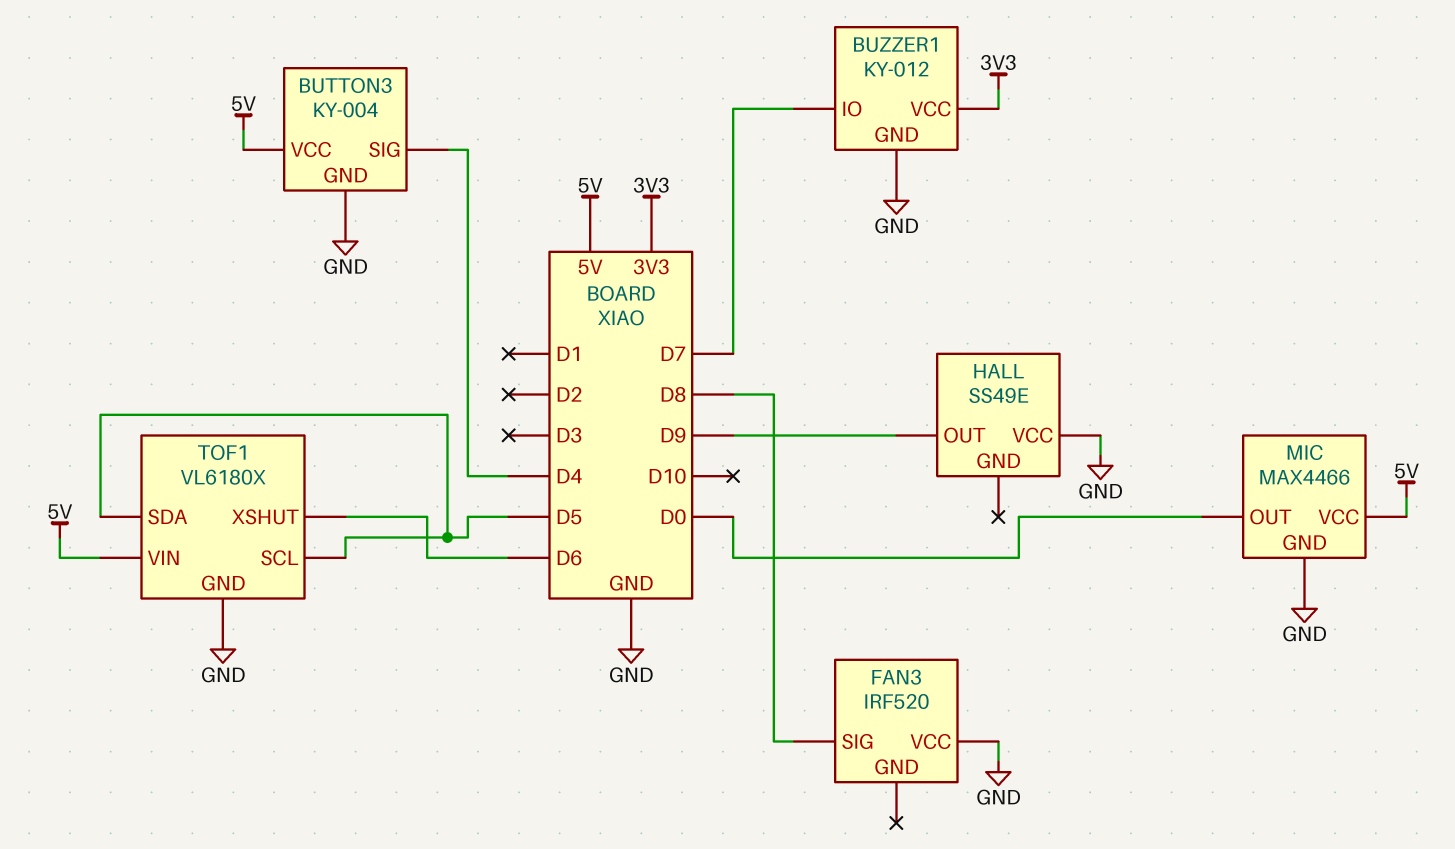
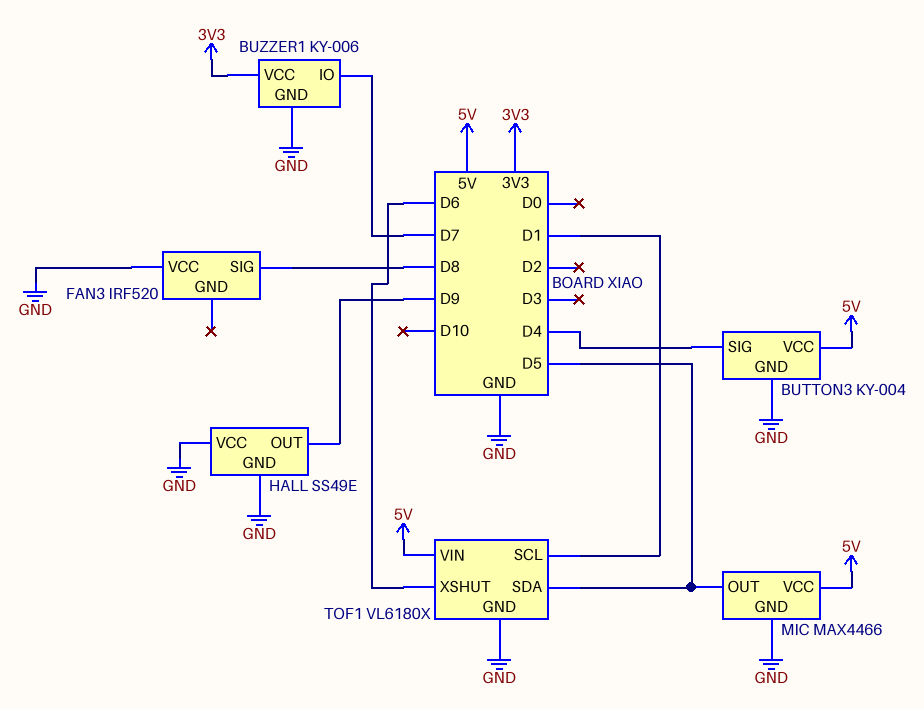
BUZZER1: KY-012 -> KY-006
HALL pin GND: none -> GND
MIC pin OUT: D0 -> D5
TOF1 pin SCL: D5 -> D1

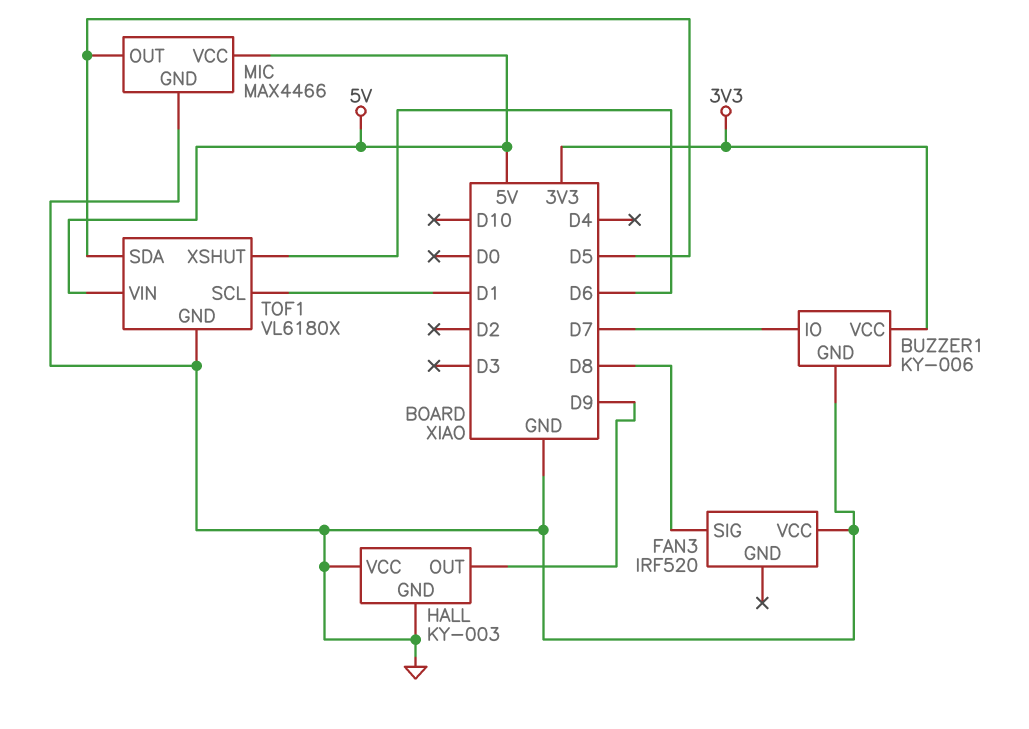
BUTTON3: KY-004 -> none
BUTTON3 pin GND: GND -> none
BUTTON3 pin SIG: D4 -> none
BUTTON3 pin VCC: 5V -> none
HALL: SS49E -> KY-003

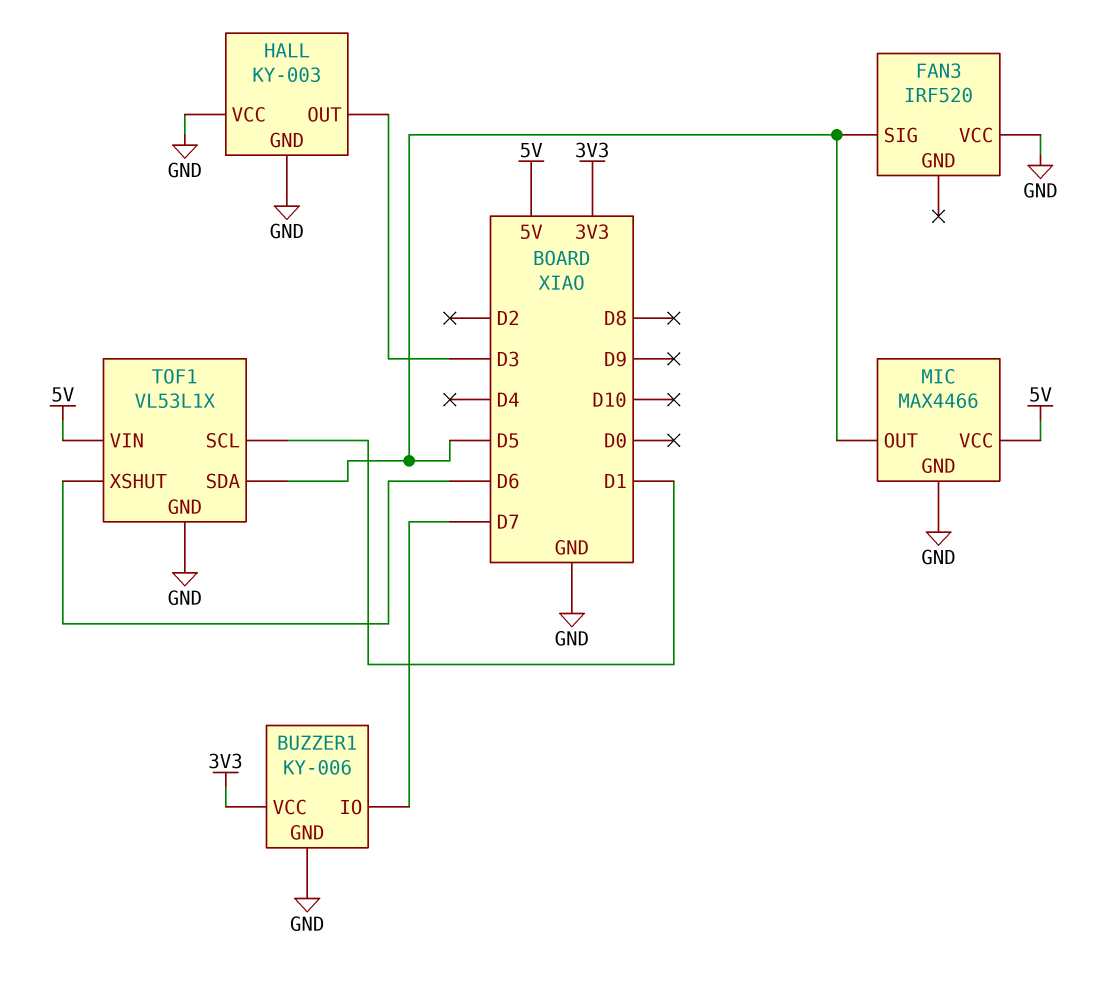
FAN3 pin SIG: D8 -> D5
HALL pin OUT: D9 -> D3
TOF1: VL6180X -> VL53L1X

